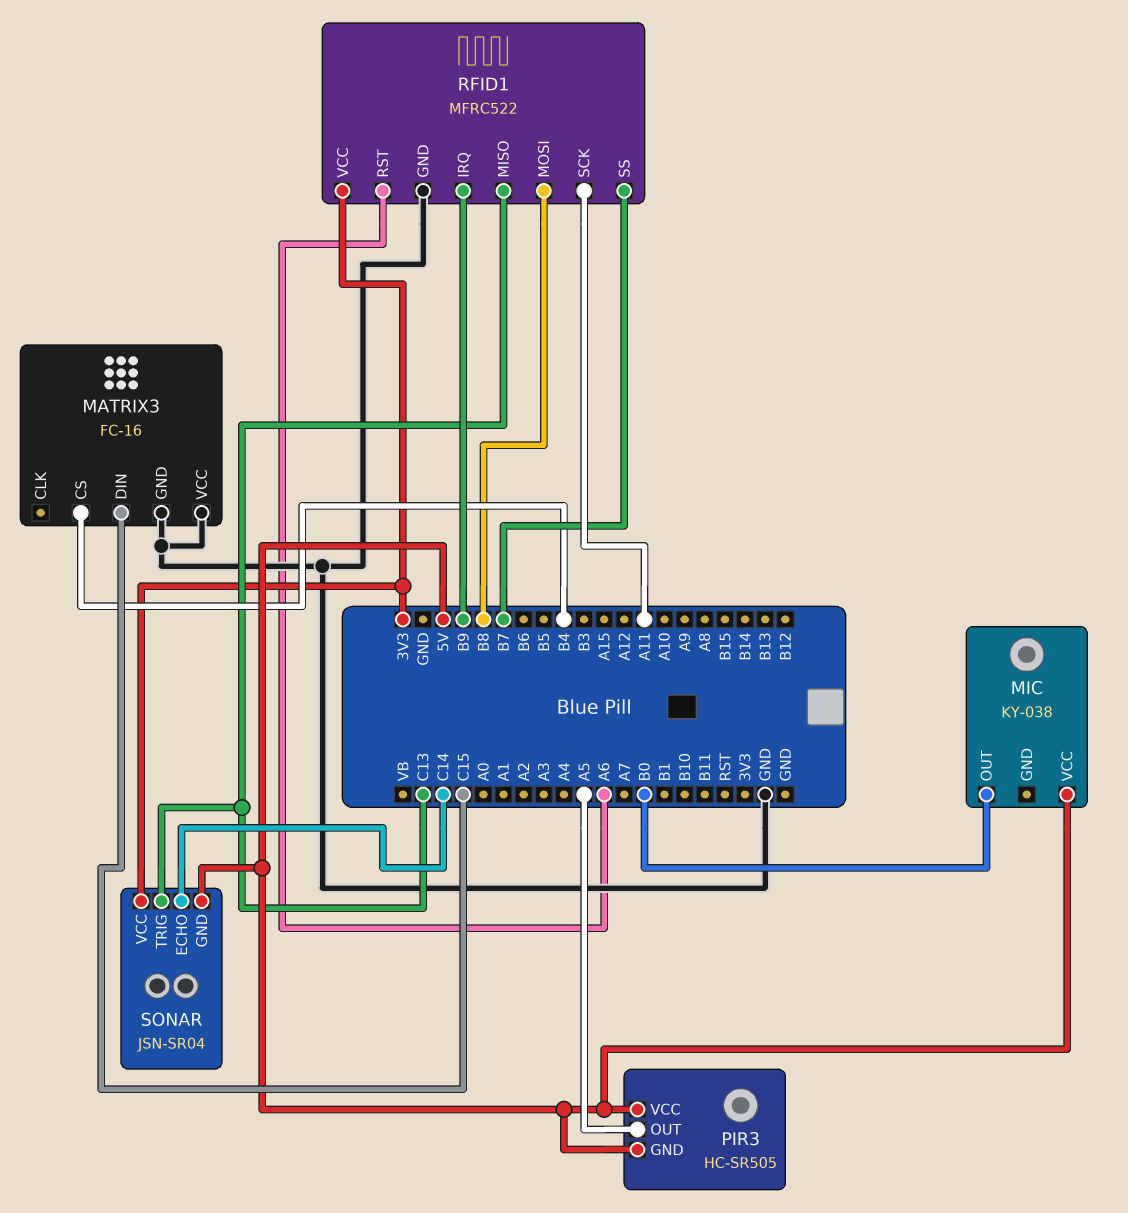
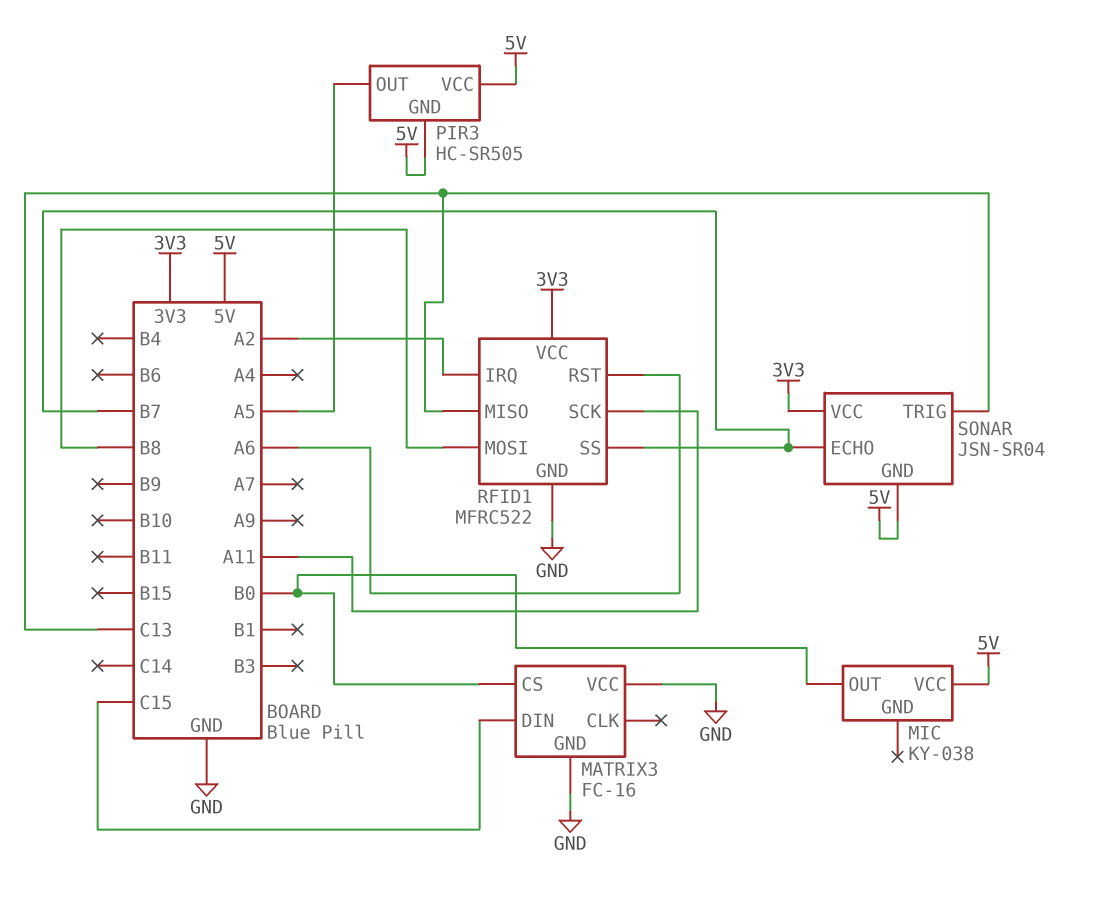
MATRIX3 pin CS: B4 -> B0
RFID1 pin IRQ: B9 -> A2
SONAR pin ECHO: C14 -> B7

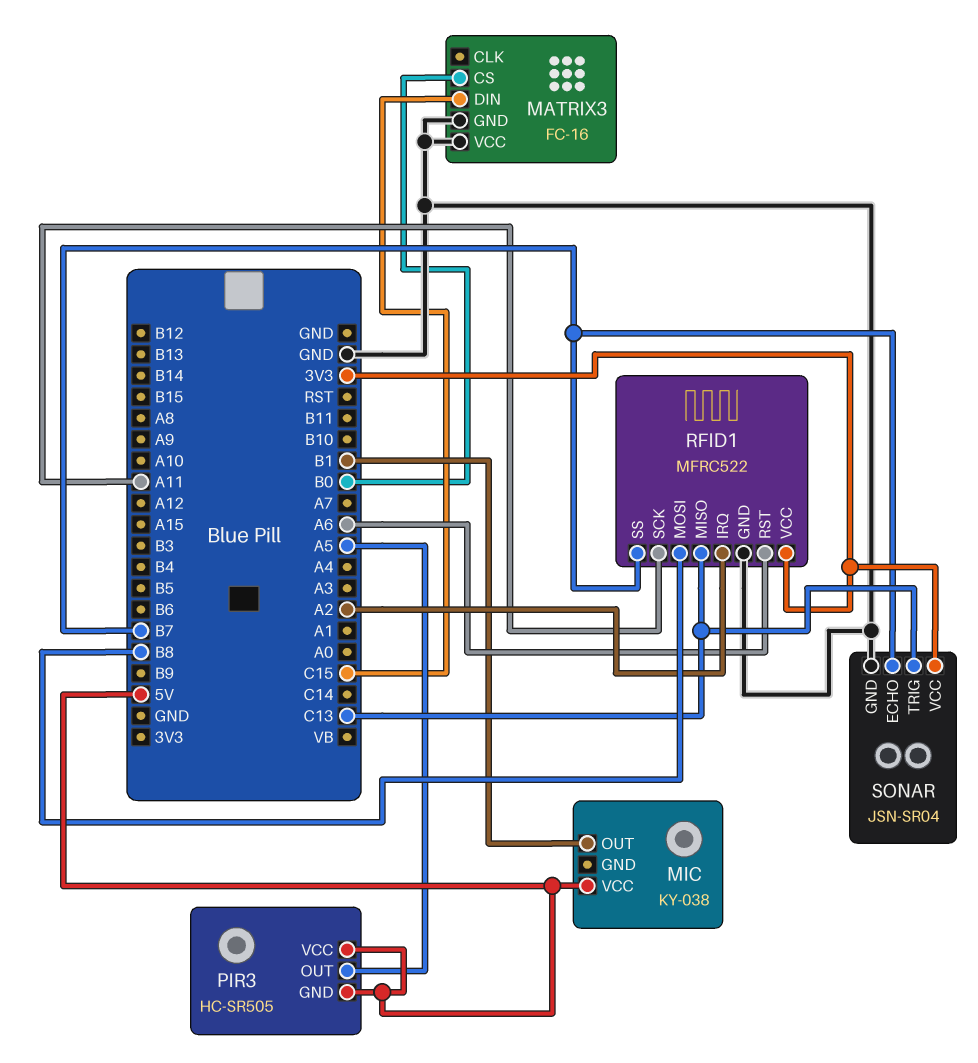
MIC pin OUT: B0 -> B1
SONAR pin GND: 5V -> GND

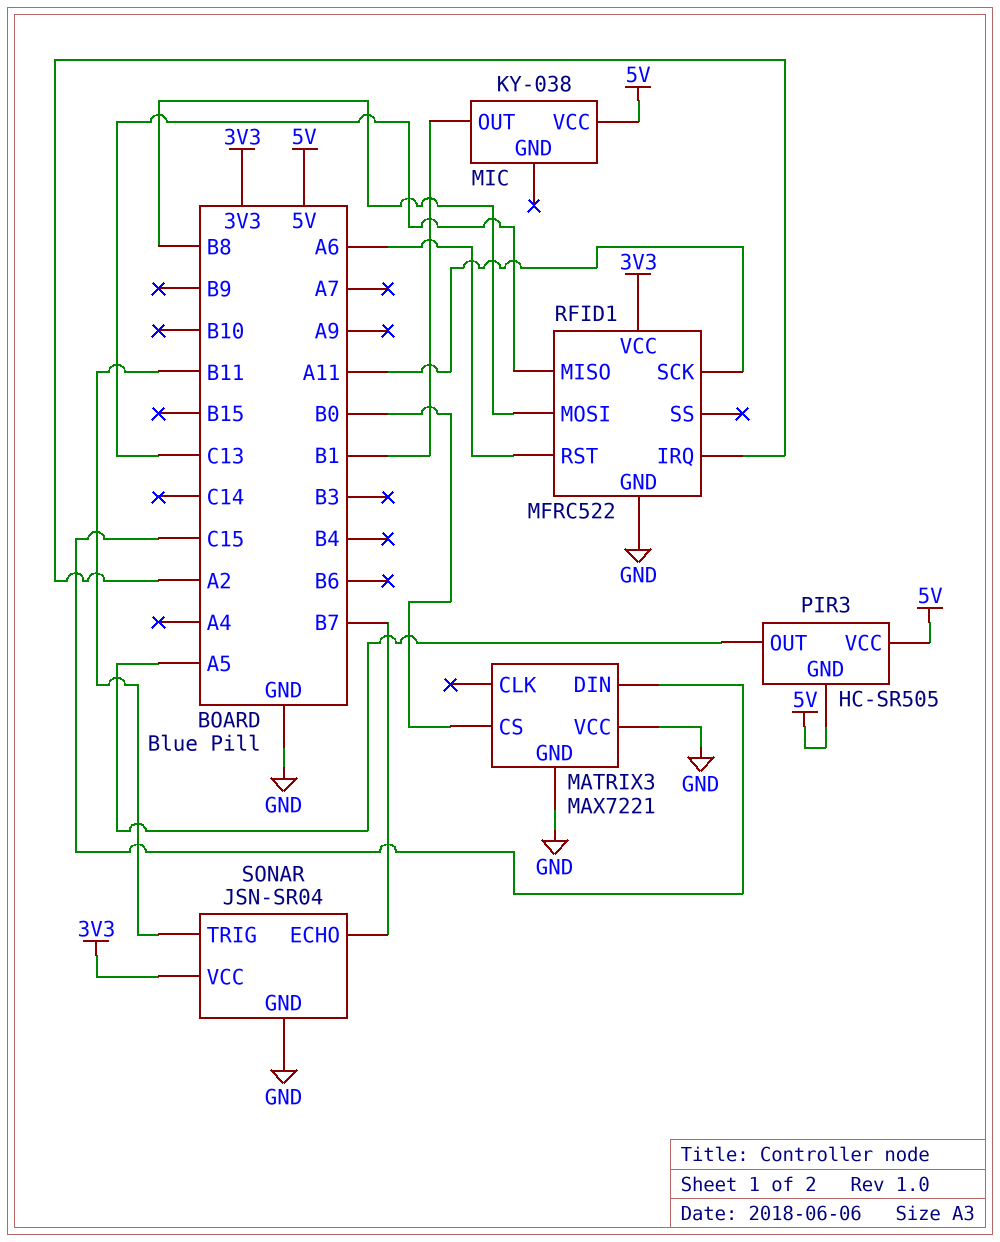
MATRIX3: FC-16 -> MAX7221
RFID1 pin SS: B7 -> none
SONAR pin TRIG: C13 -> B11

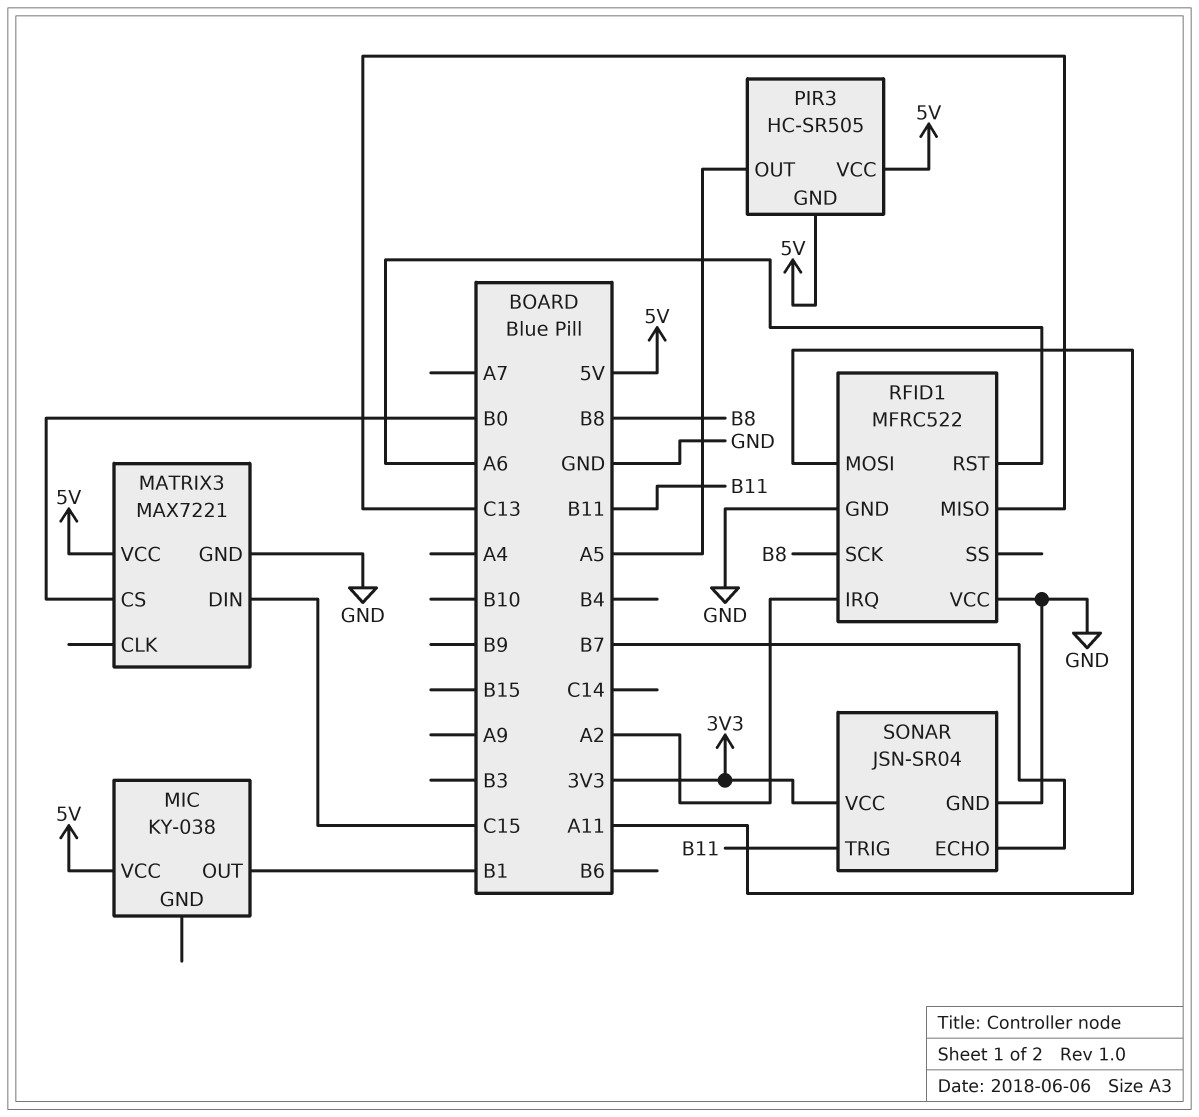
MATRIX3 pin VCC: GND -> 5V
RFID1 pin MOSI: B8 -> A11
RFID1 pin SCK: A11 -> B8
RFID1 pin VCC: 3V3 -> GND

